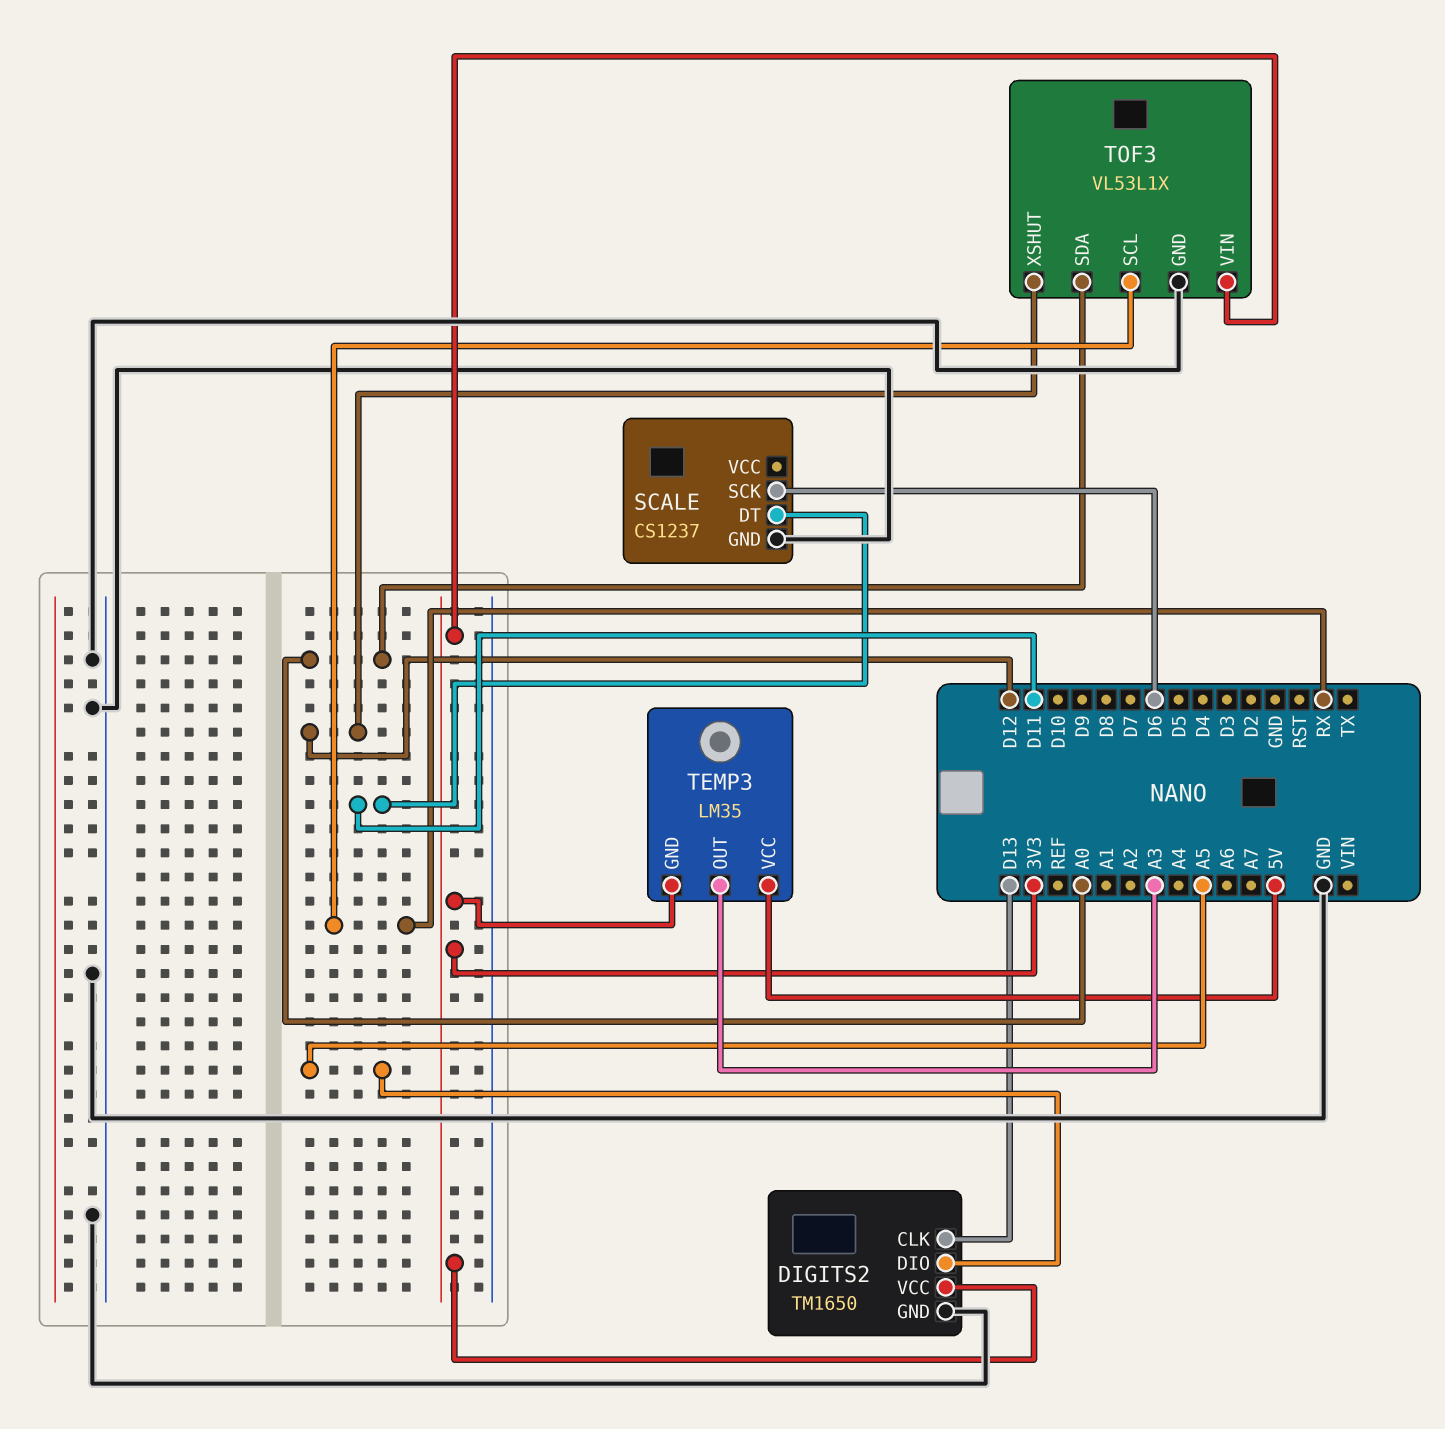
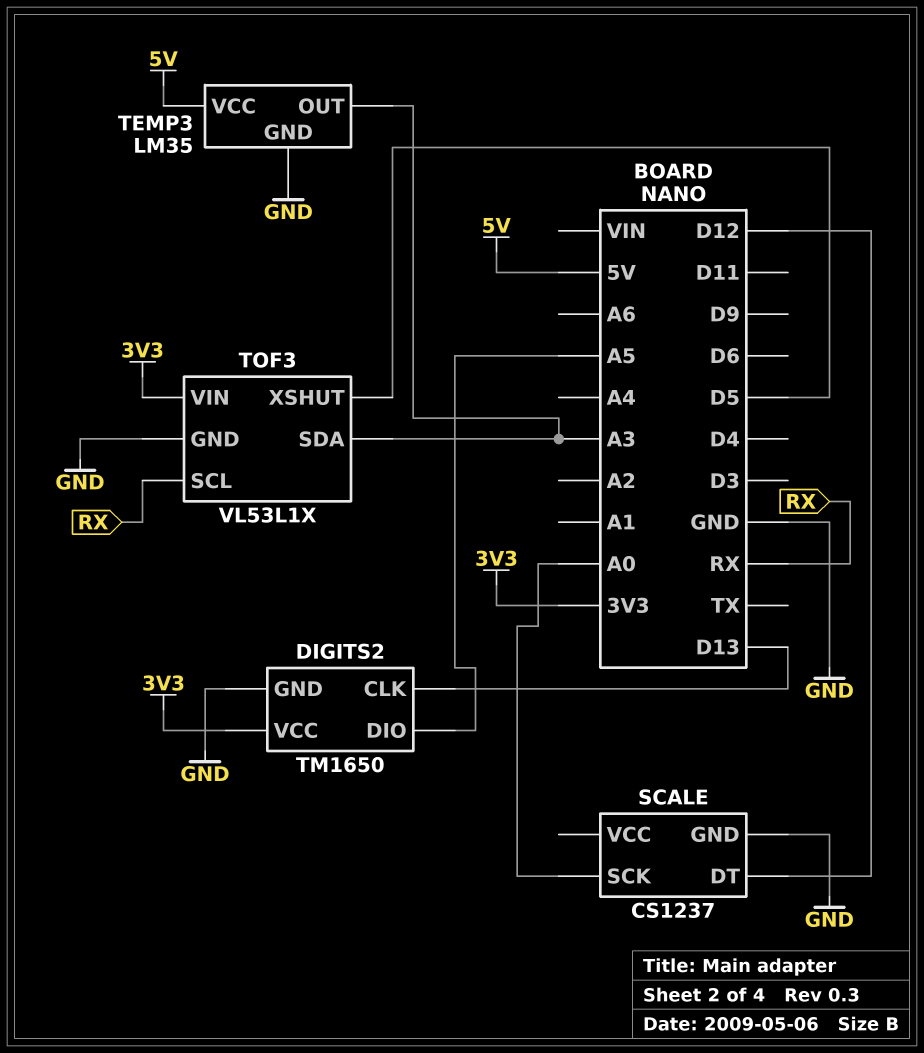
SCALE pin DT: D11 -> D12
SCALE pin SCK: D6 -> A0
TEMP3 pin GND: 3V3 -> GND
TOF3 pin SDA: A0 -> A3
TOF3 pin XSHUT: D12 -> D5

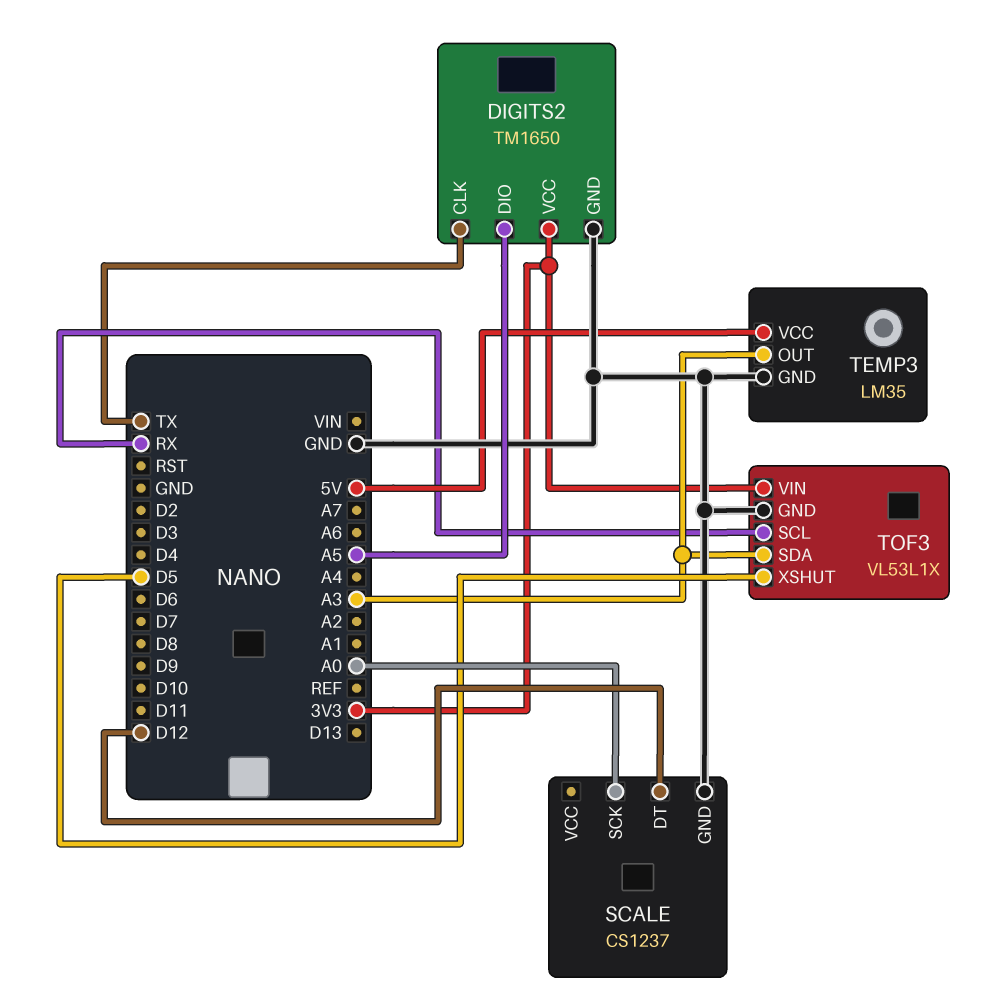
DIGITS2 pin CLK: D13 -> TX

